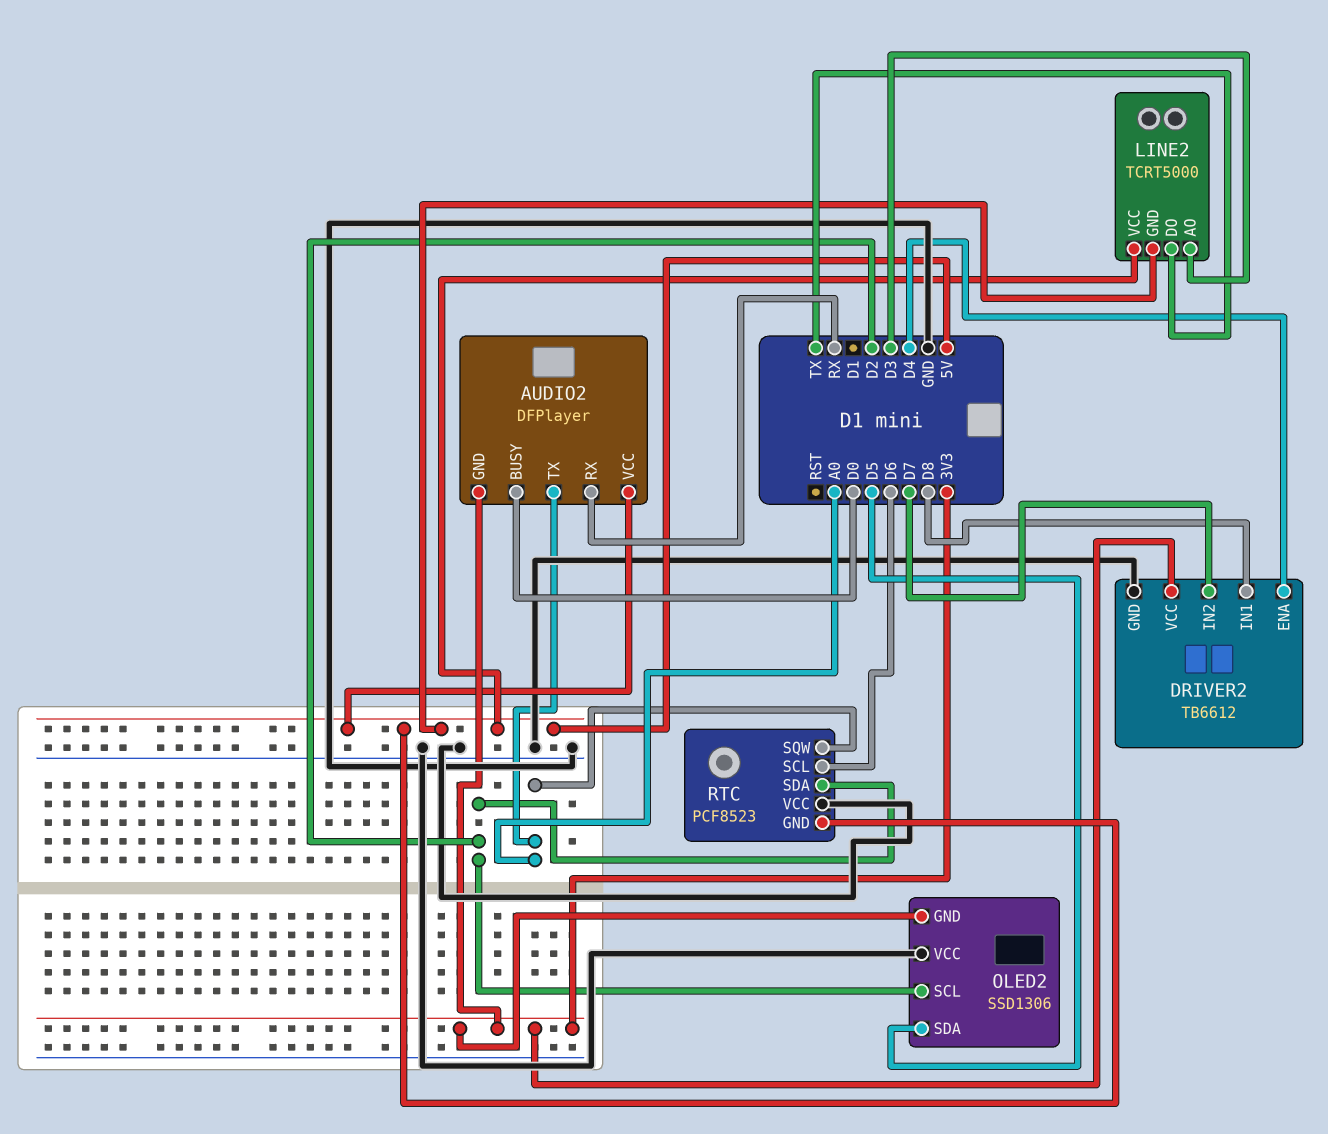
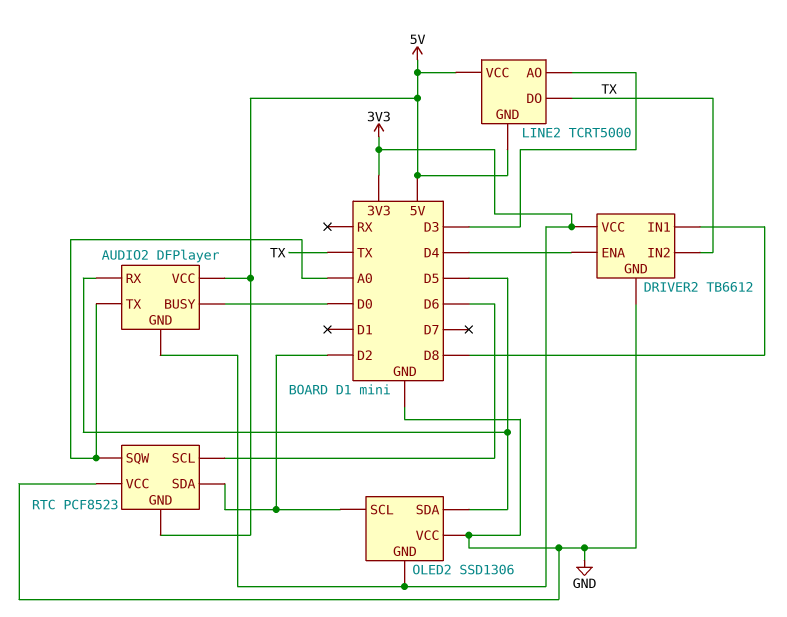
AUDIO2 pin RX: RX -> D5
DRIVER2 pin IN2: D7 -> TX

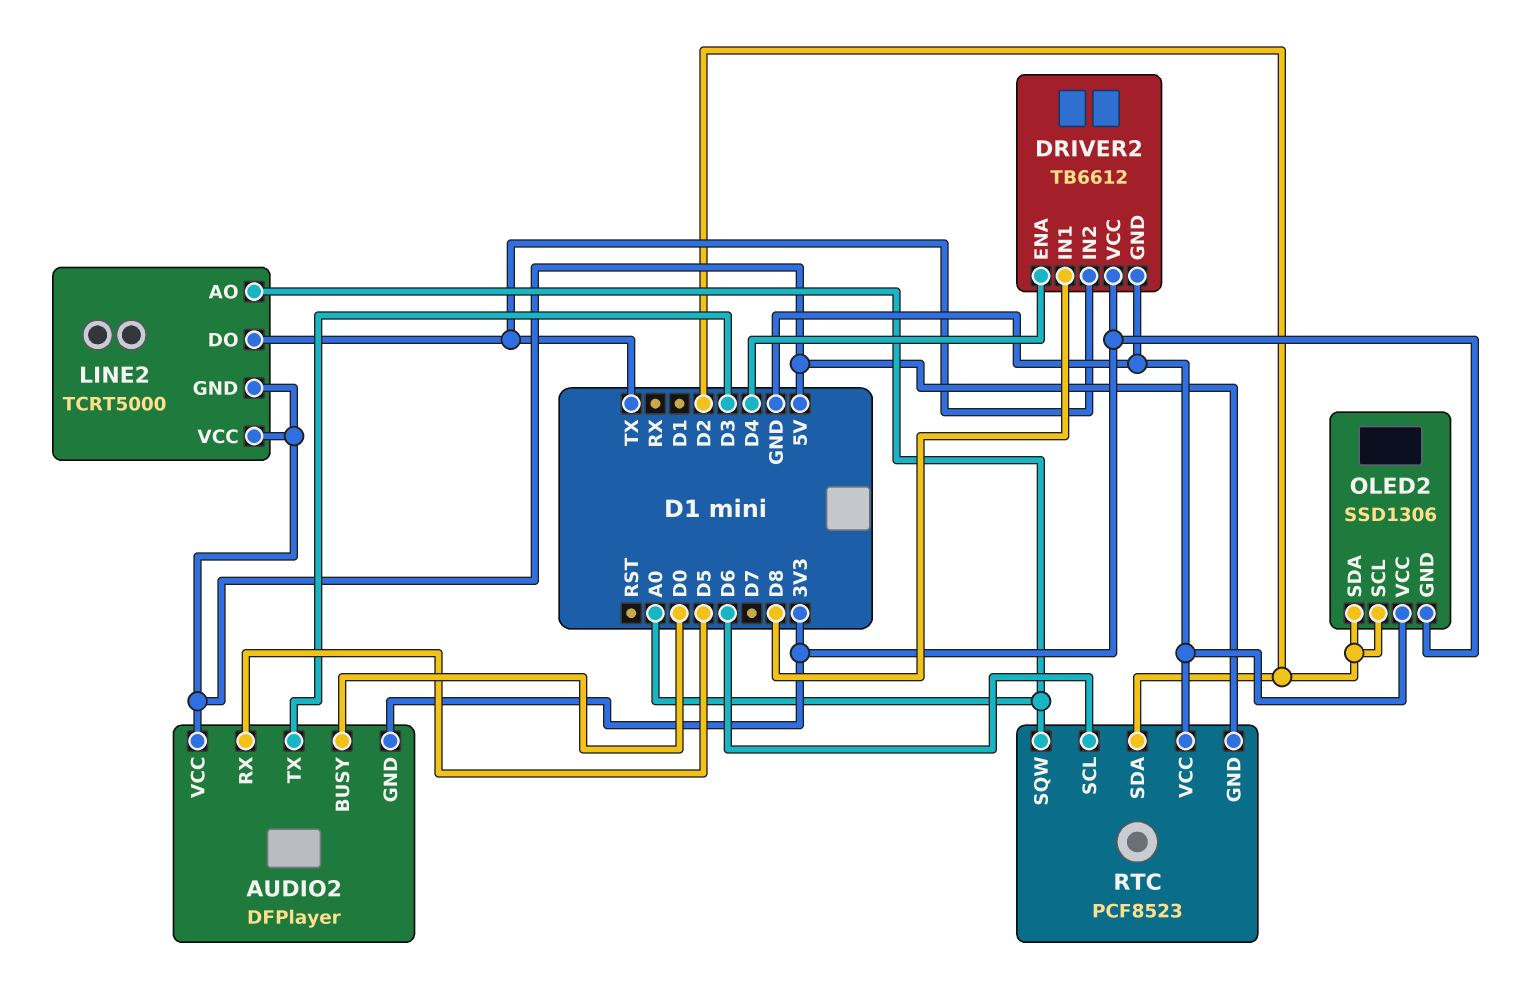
AUDIO2 pin TX: A0 -> D3
LINE2 pin AO: D3 -> A0
OLED2 pin SDA: D5 -> D2

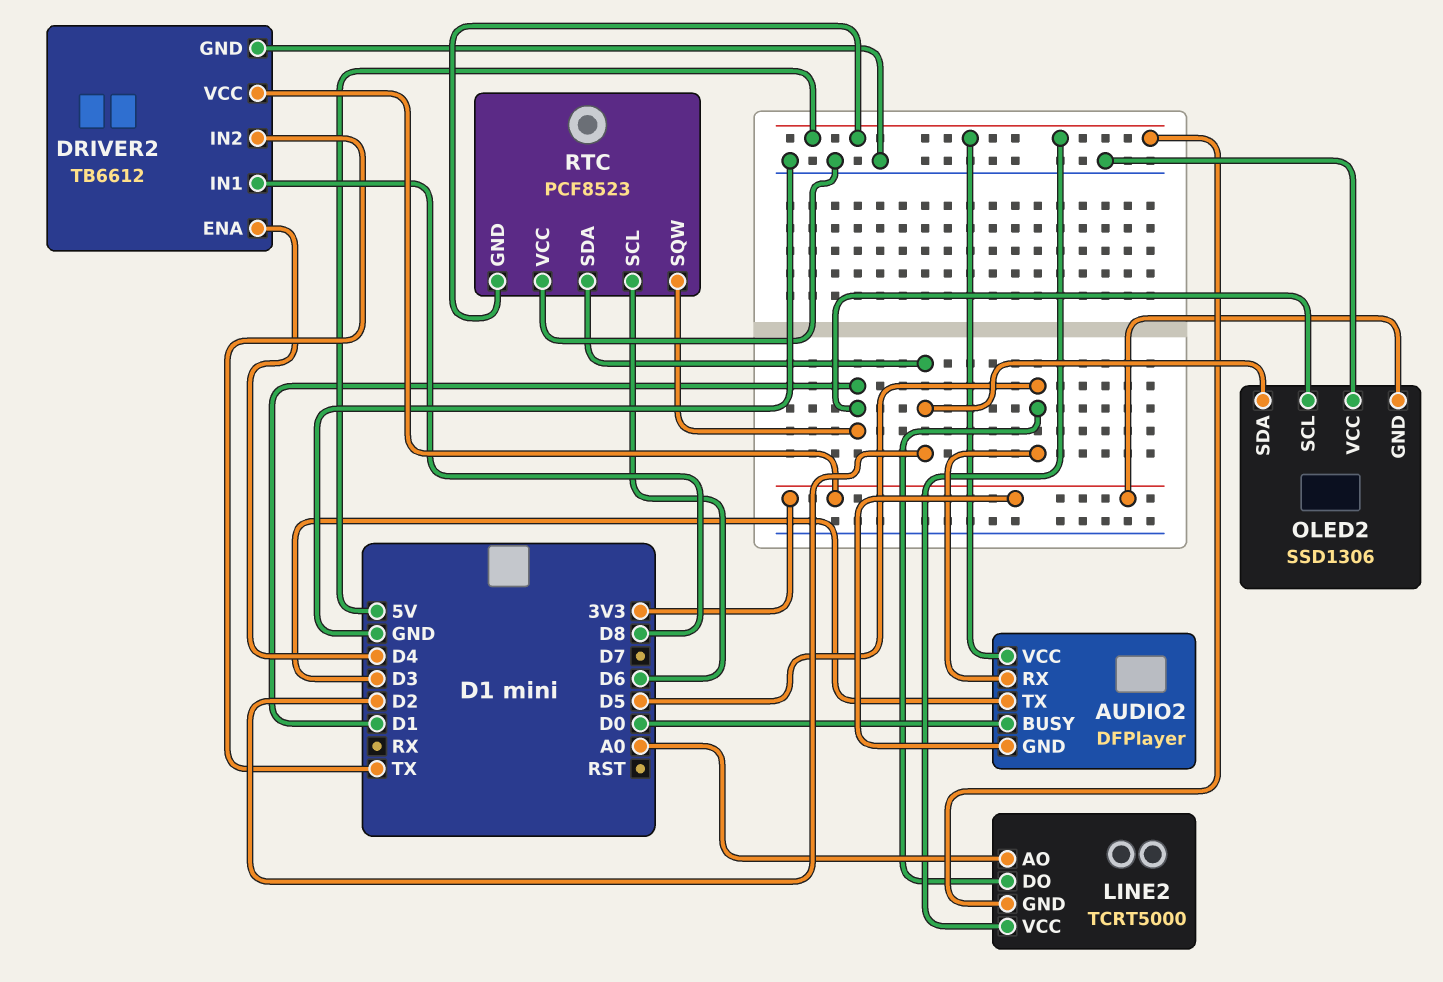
LINE2 pin DO: TX -> D5
OLED2 pin SCL: D2 -> D1
RTC pin SQW: A0 -> D1

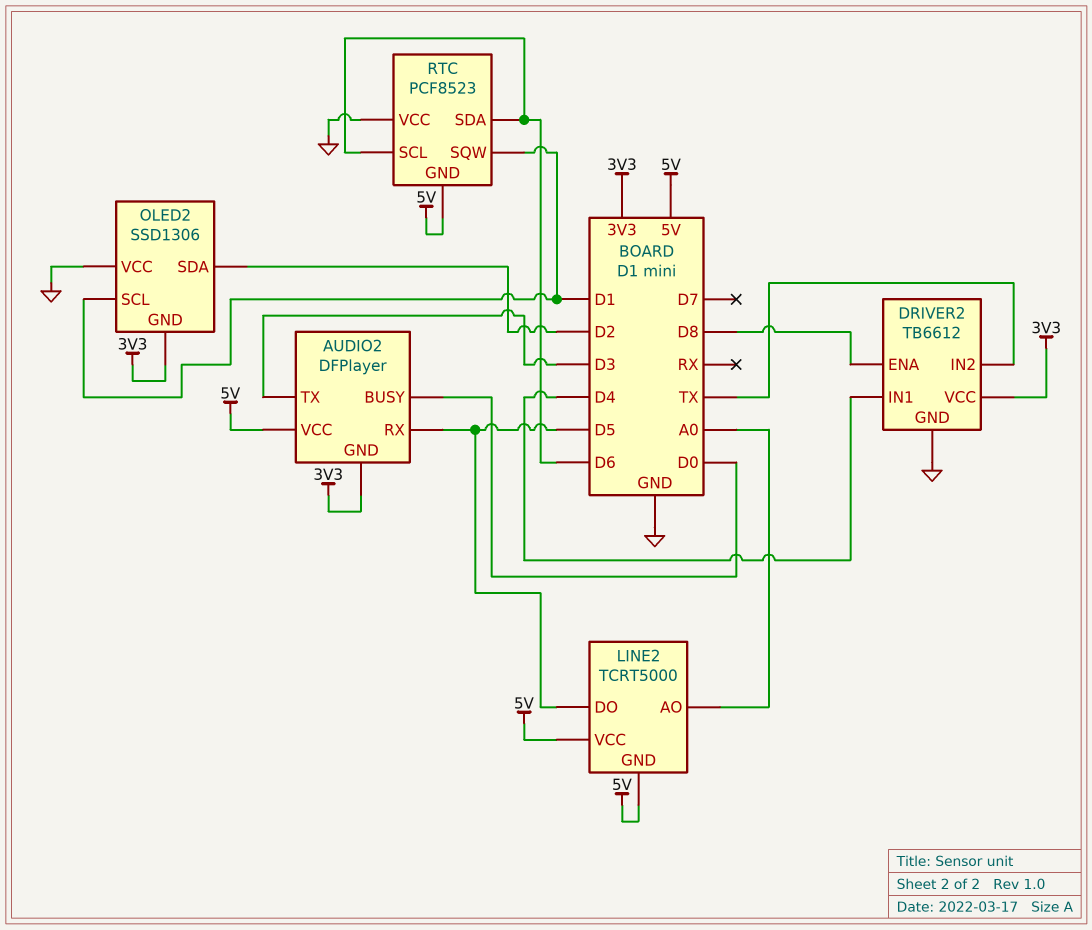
DRIVER2 pin ENA: D4 -> D8
DRIVER2 pin IN1: D8 -> D4
RTC pin SDA: D2 -> D6

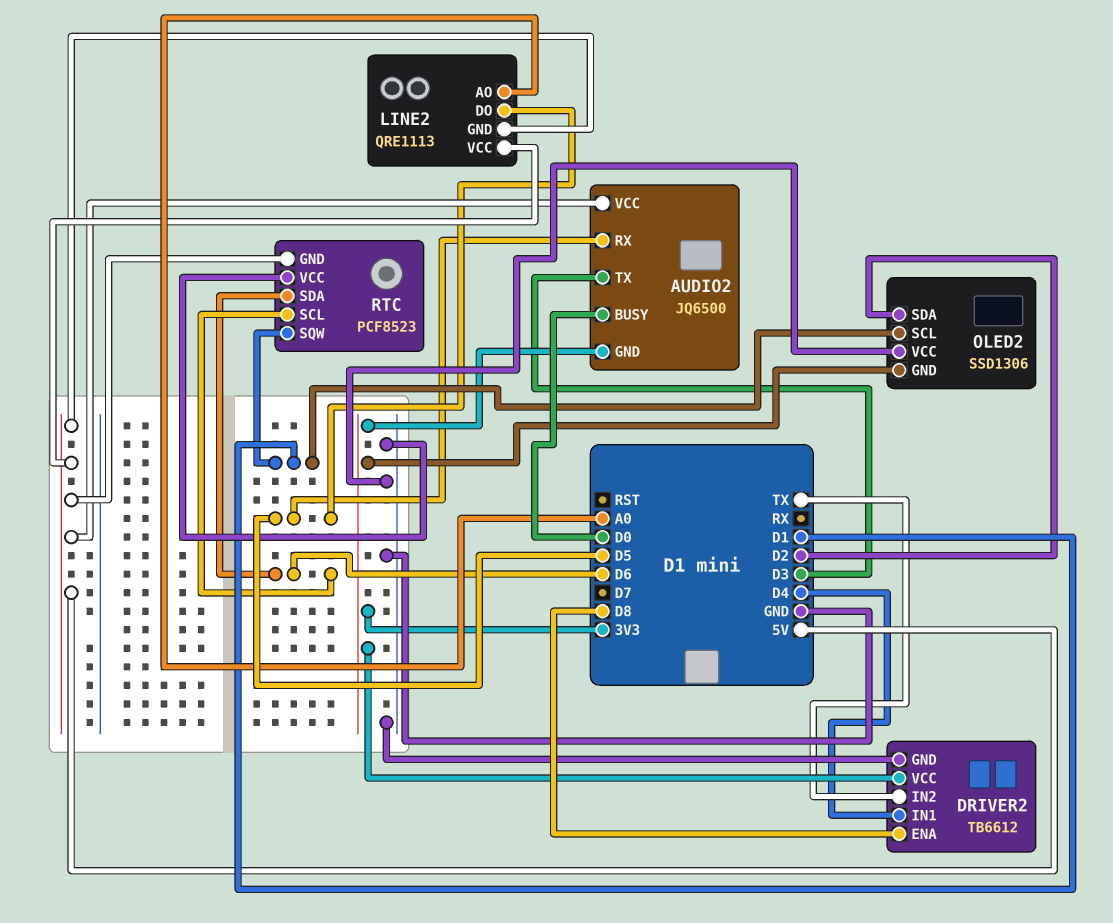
AUDIO2: DFPlayer -> JQ6500
LINE2: TCRT5000 -> QRE1113

